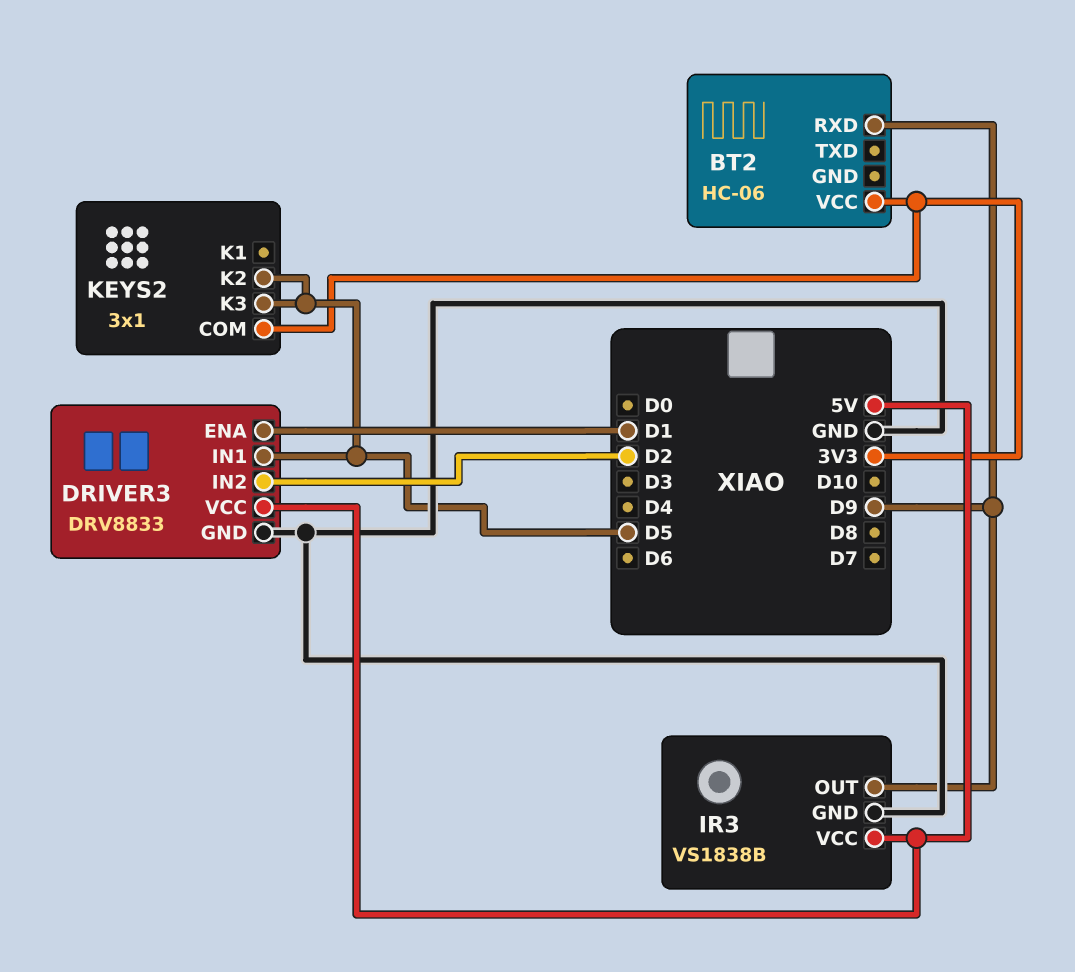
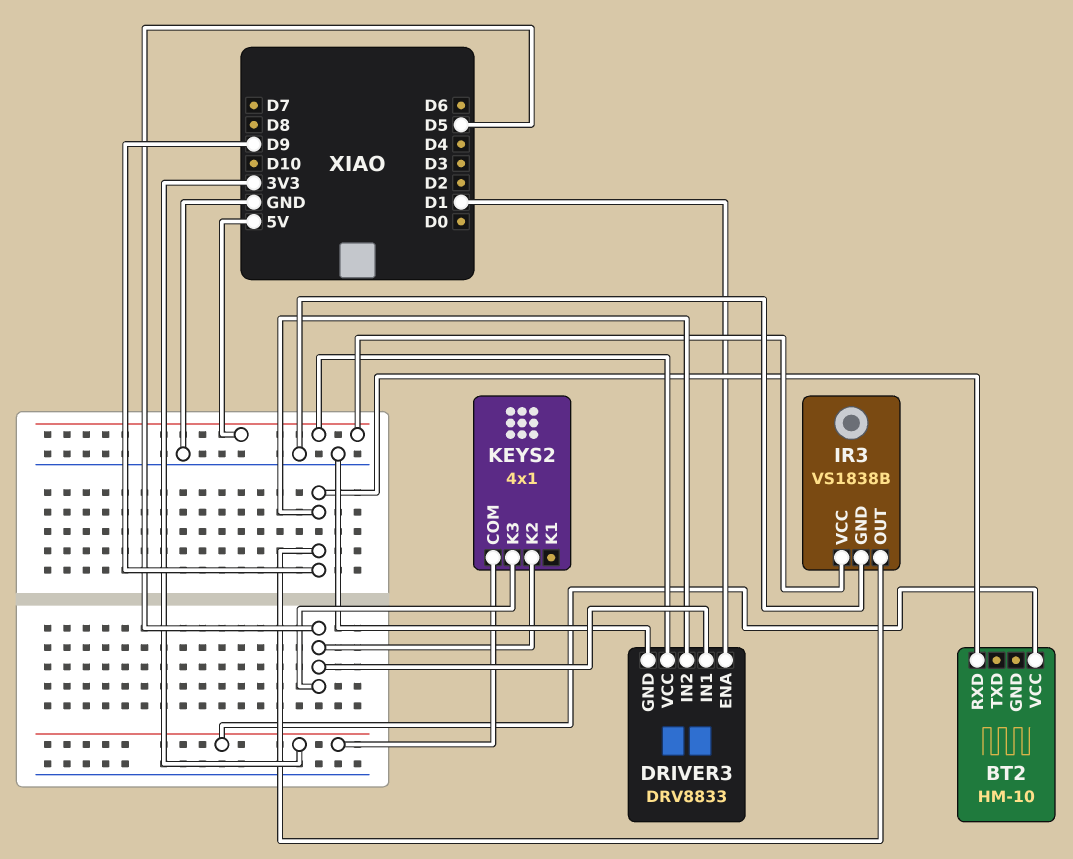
BT2: HC-06 -> HM-10
DRIVER3 pin IN2: D2 -> D9
KEYS2: 3x1 -> 4x1

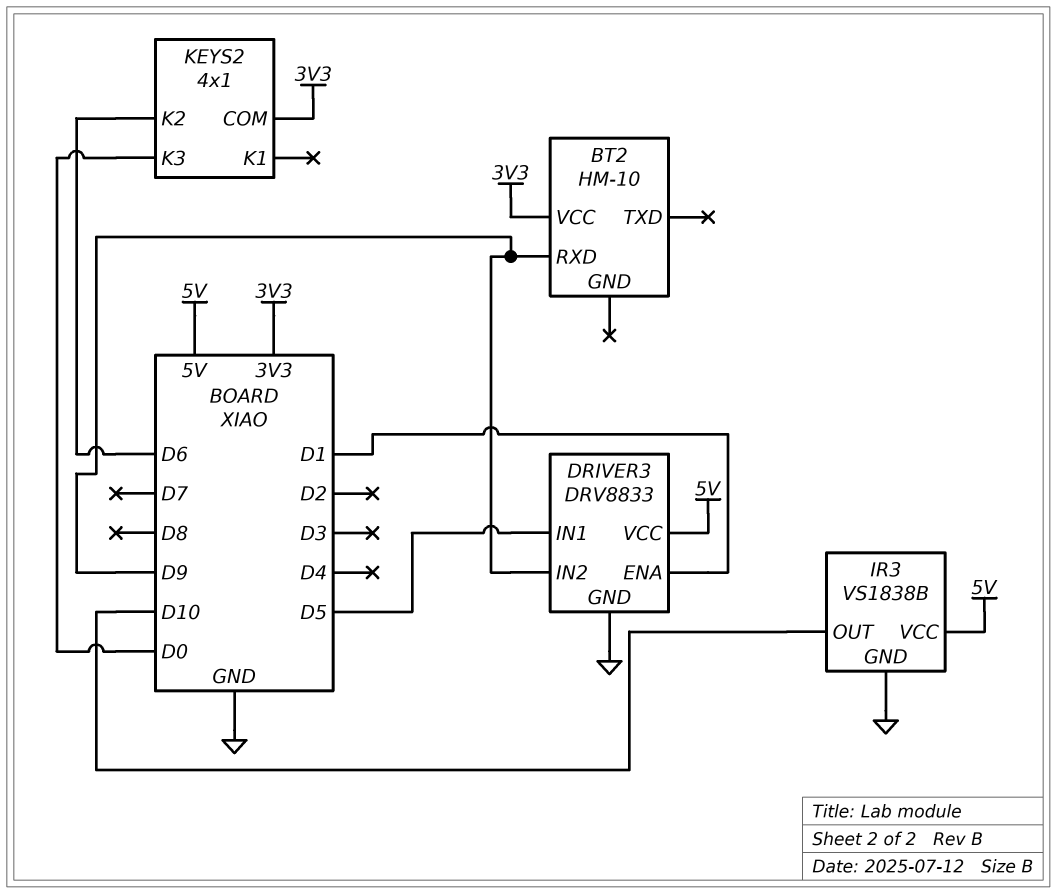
IR3 pin OUT: D9 -> D10
KEYS2 pin K2: D5 -> D6
KEYS2 pin K3: D5 -> D0

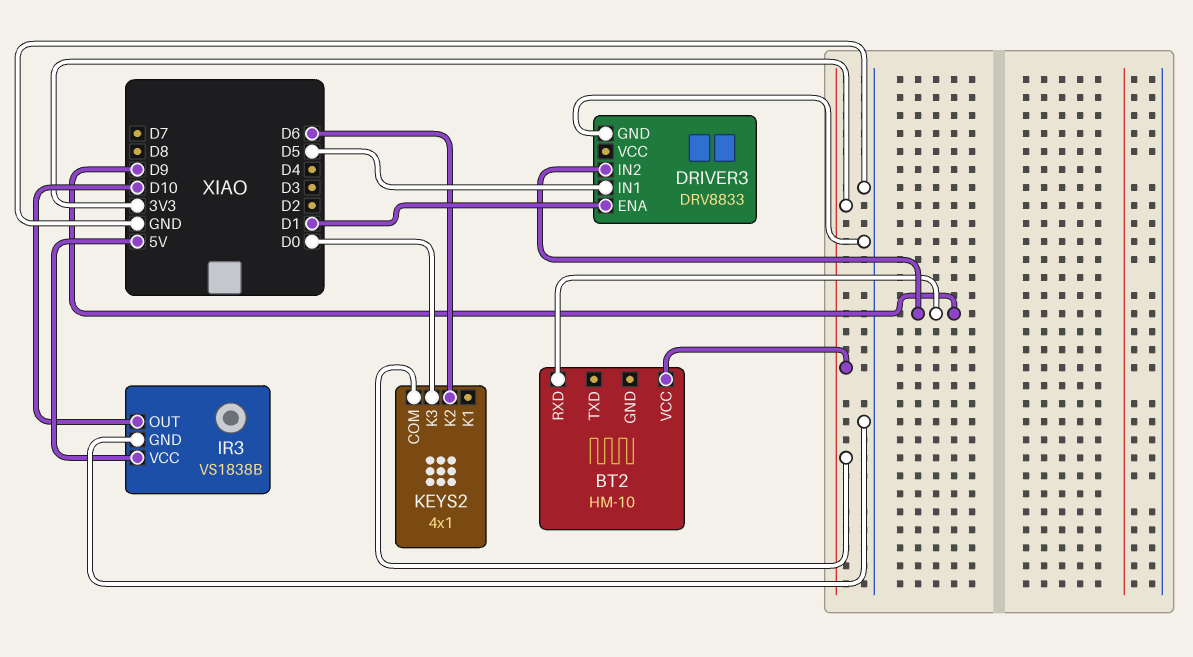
DRIVER3 pin VCC: 5V -> none

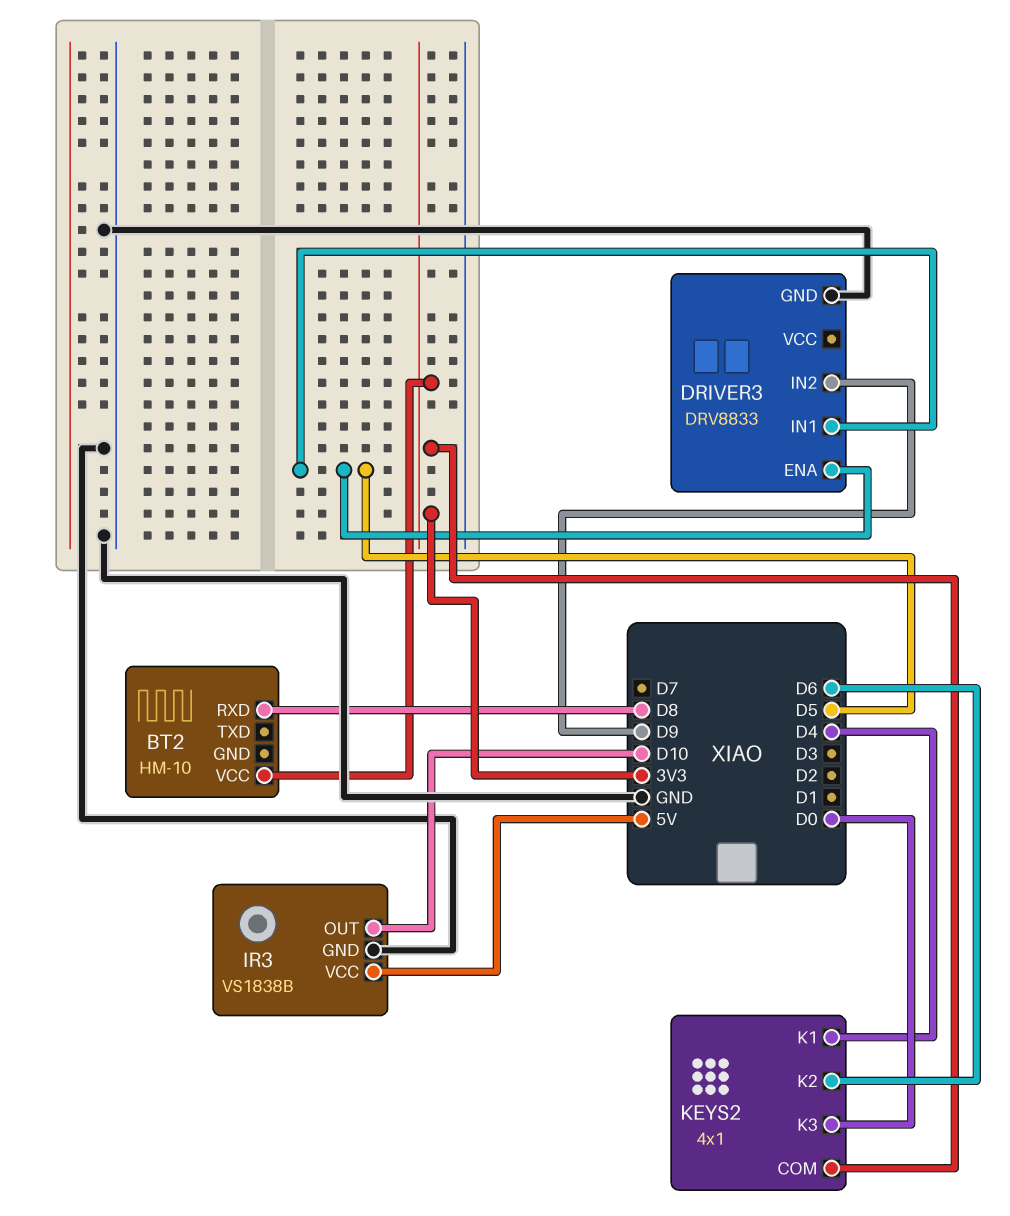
BT2 pin RXD: D9 -> D8
DRIVER3 pin ENA: D1 -> D5
KEYS2 pin K1: none -> D4

